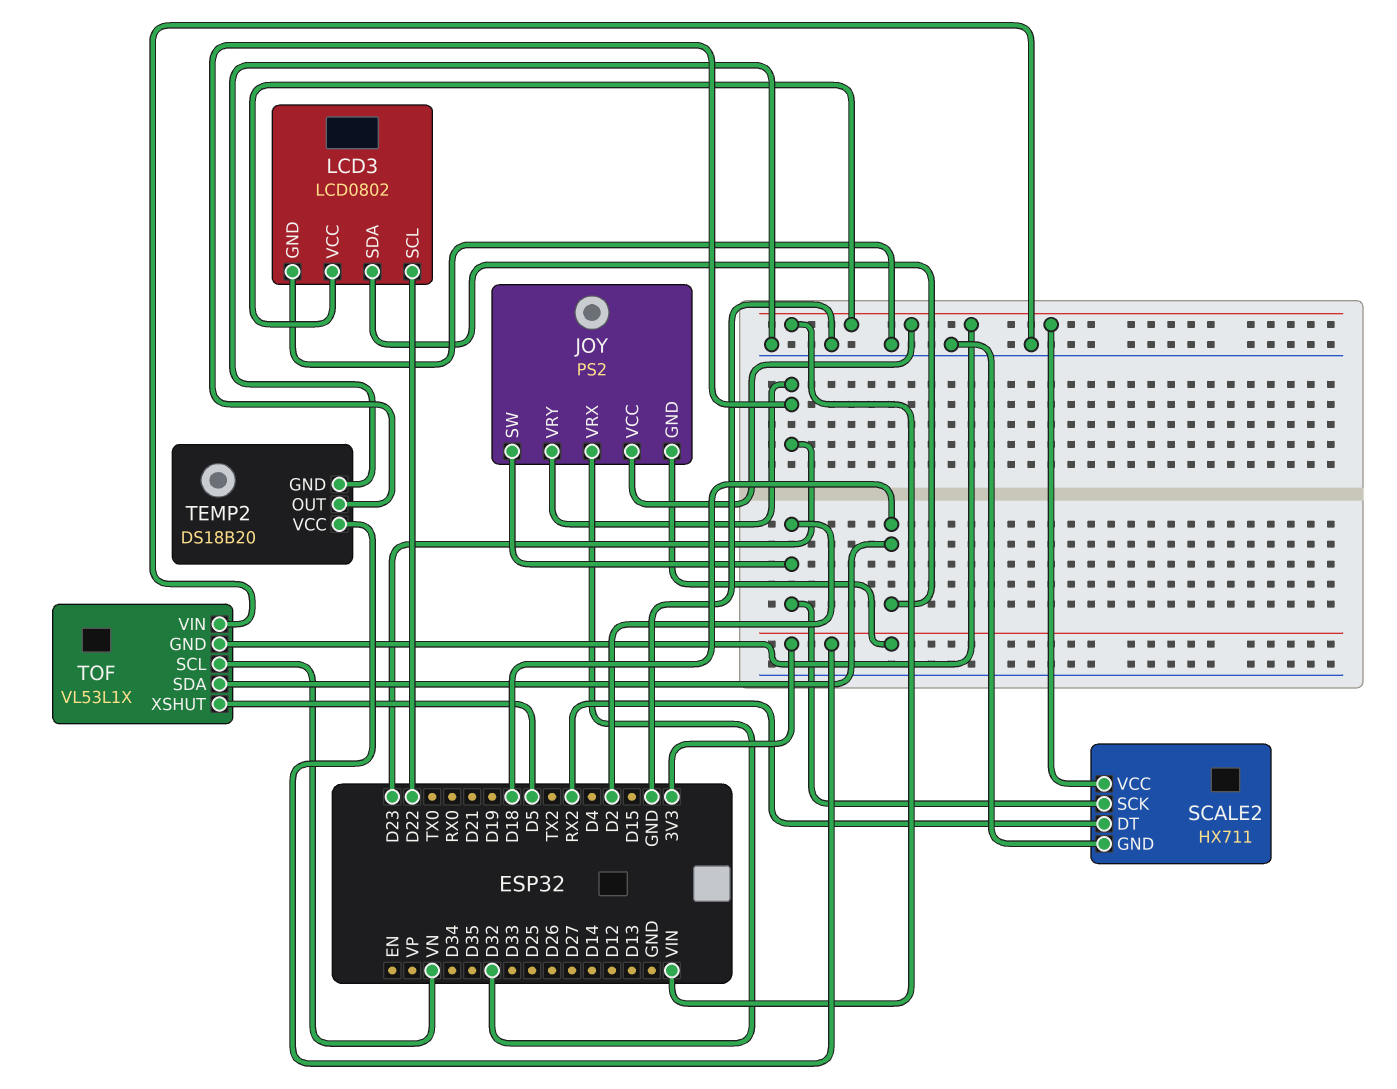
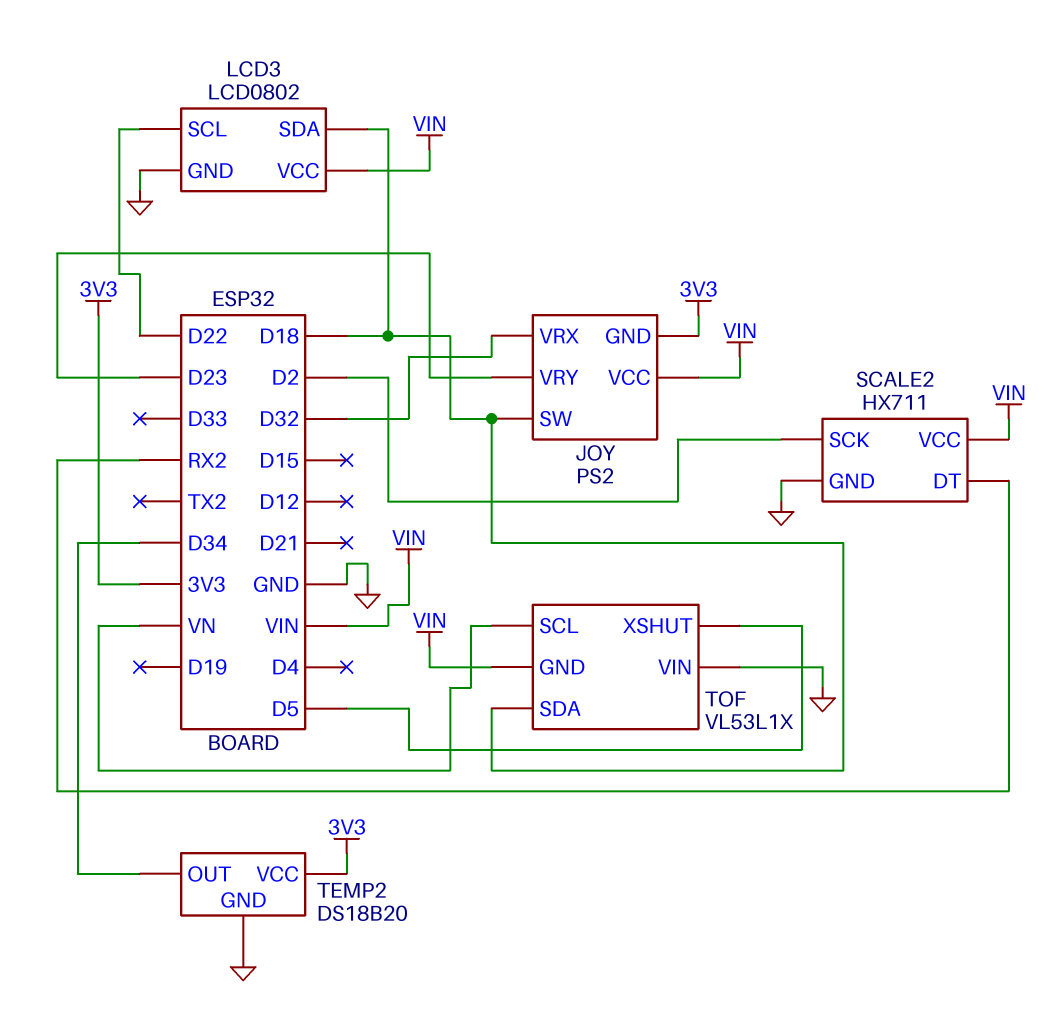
JOY pin SW: D2 -> D18
TEMP2 pin OUT: D23 -> D34

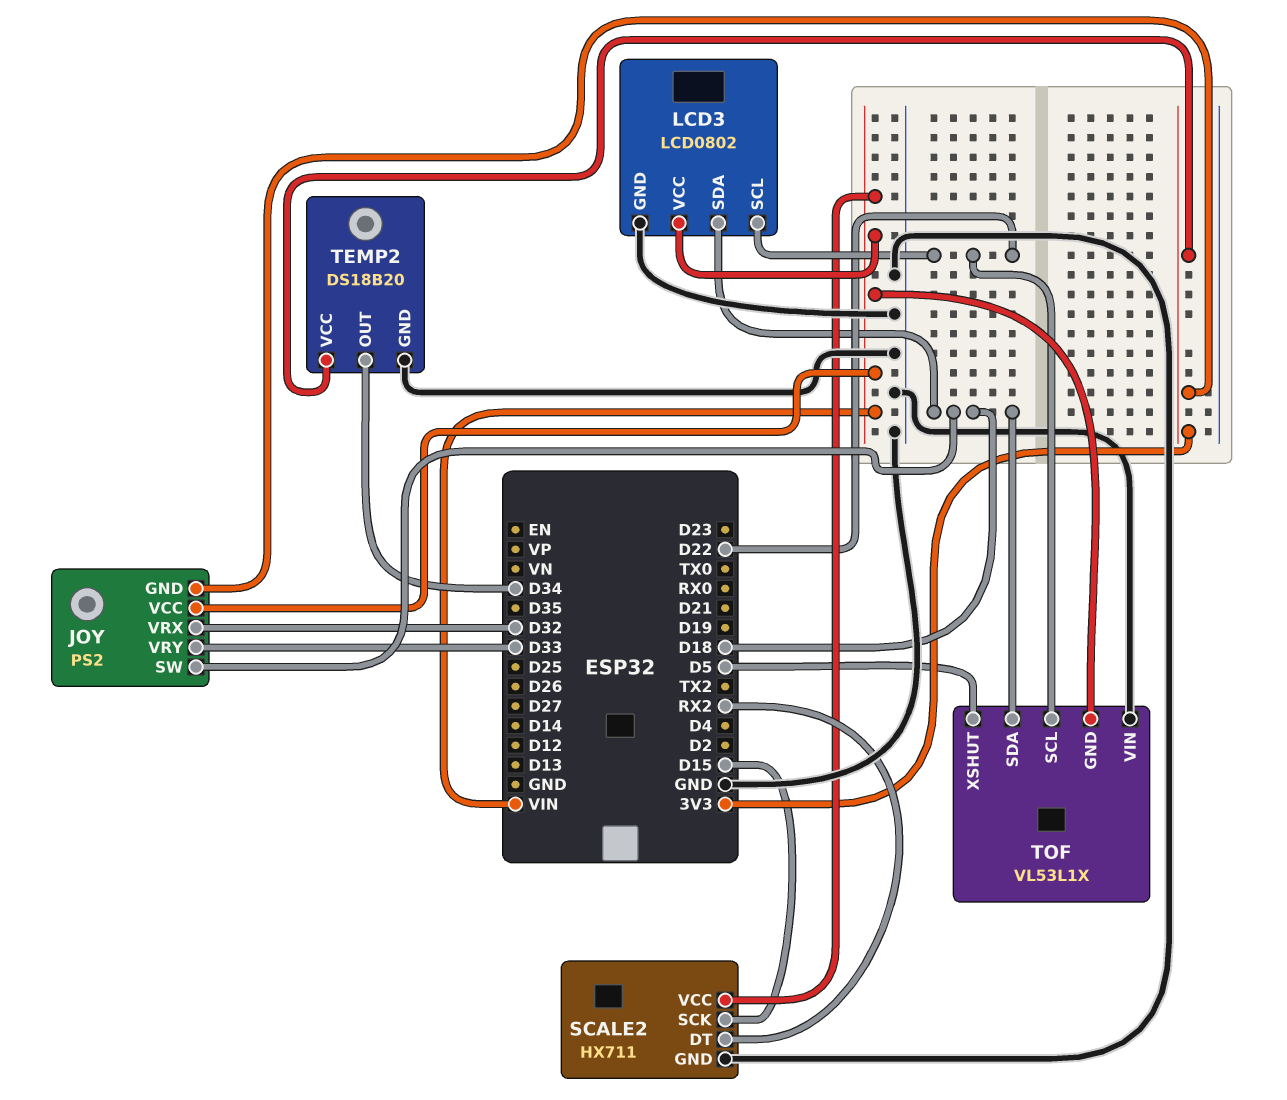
JOY pin VRY: D23 -> D33
SCALE2 pin SCK: D2 -> D15
TOF pin SCL: VN -> D22

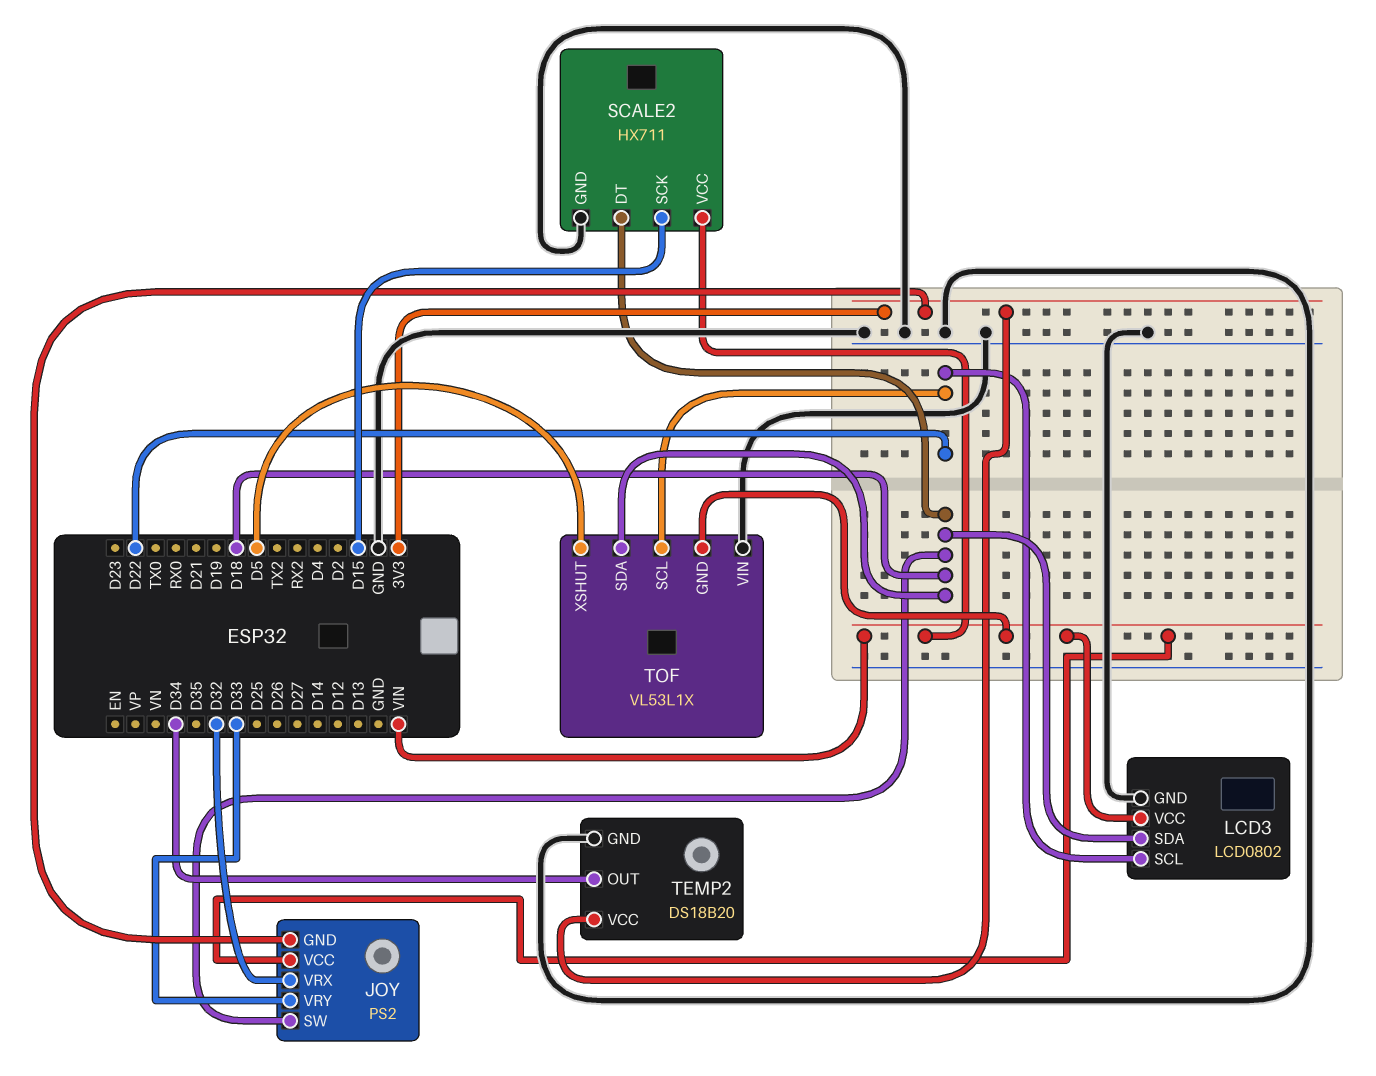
SCALE2 pin DT: RX2 -> D18

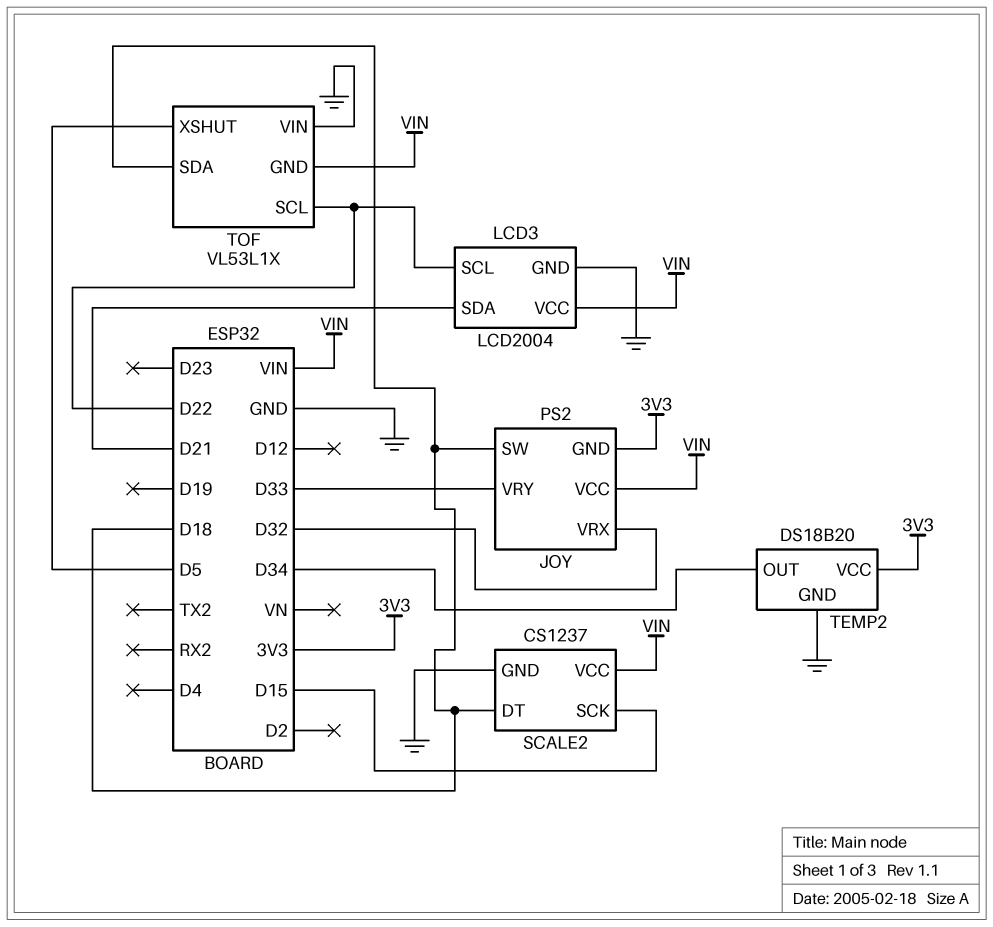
LCD3: LCD0802 -> LCD2004
LCD3 pin SDA: D18 -> D21
SCALE2: HX711 -> CS1237

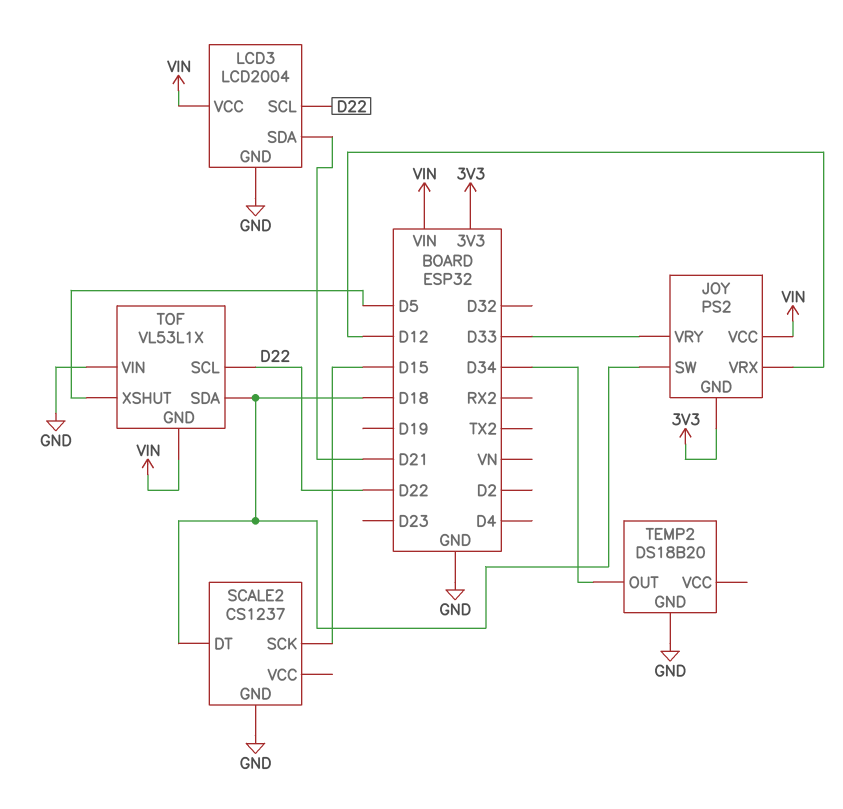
JOY pin VRX: D32 -> D12
SCALE2 pin VCC: VIN -> none
TEMP2 pin VCC: 3V3 -> none

